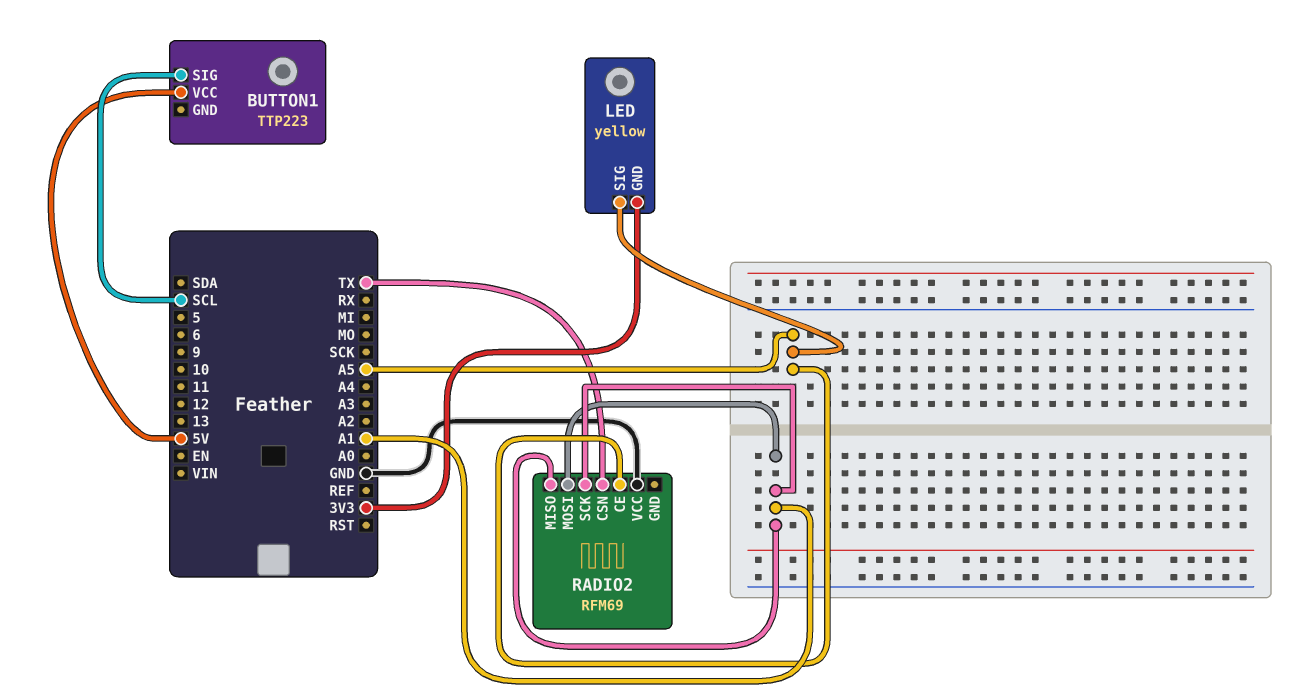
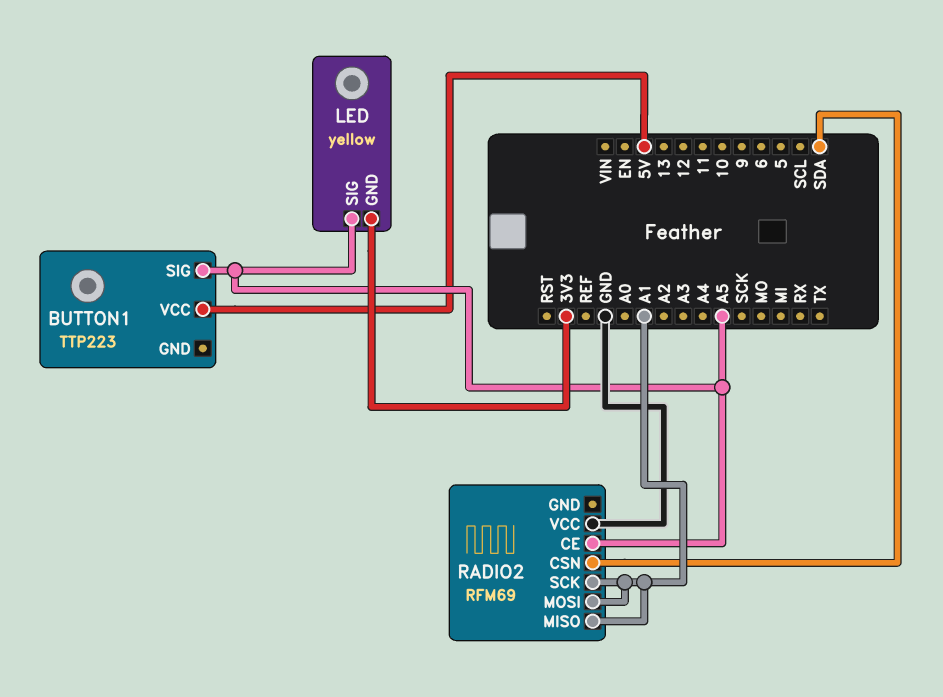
BUTTON1 pin SIG: SCL -> A5
RADIO2 pin CSN: TX -> SDA

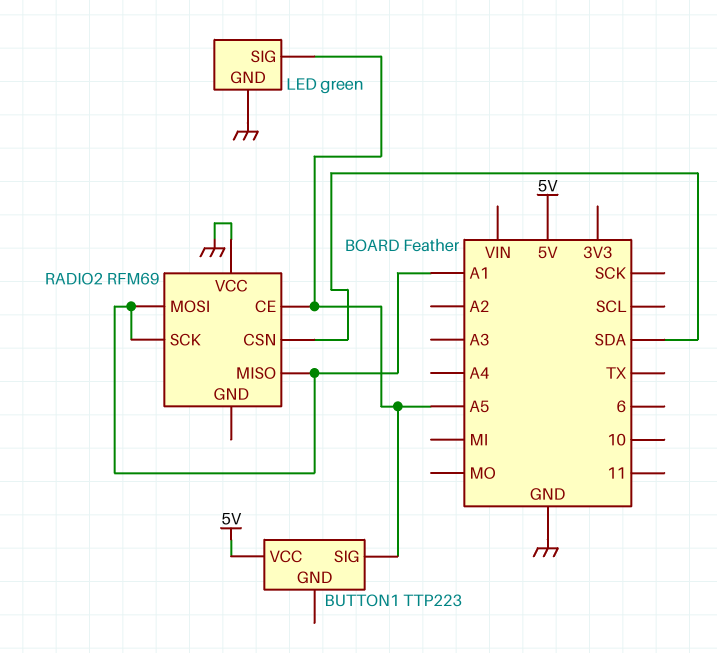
LED: yellow -> green
LED pin GND: 3V3 -> GND

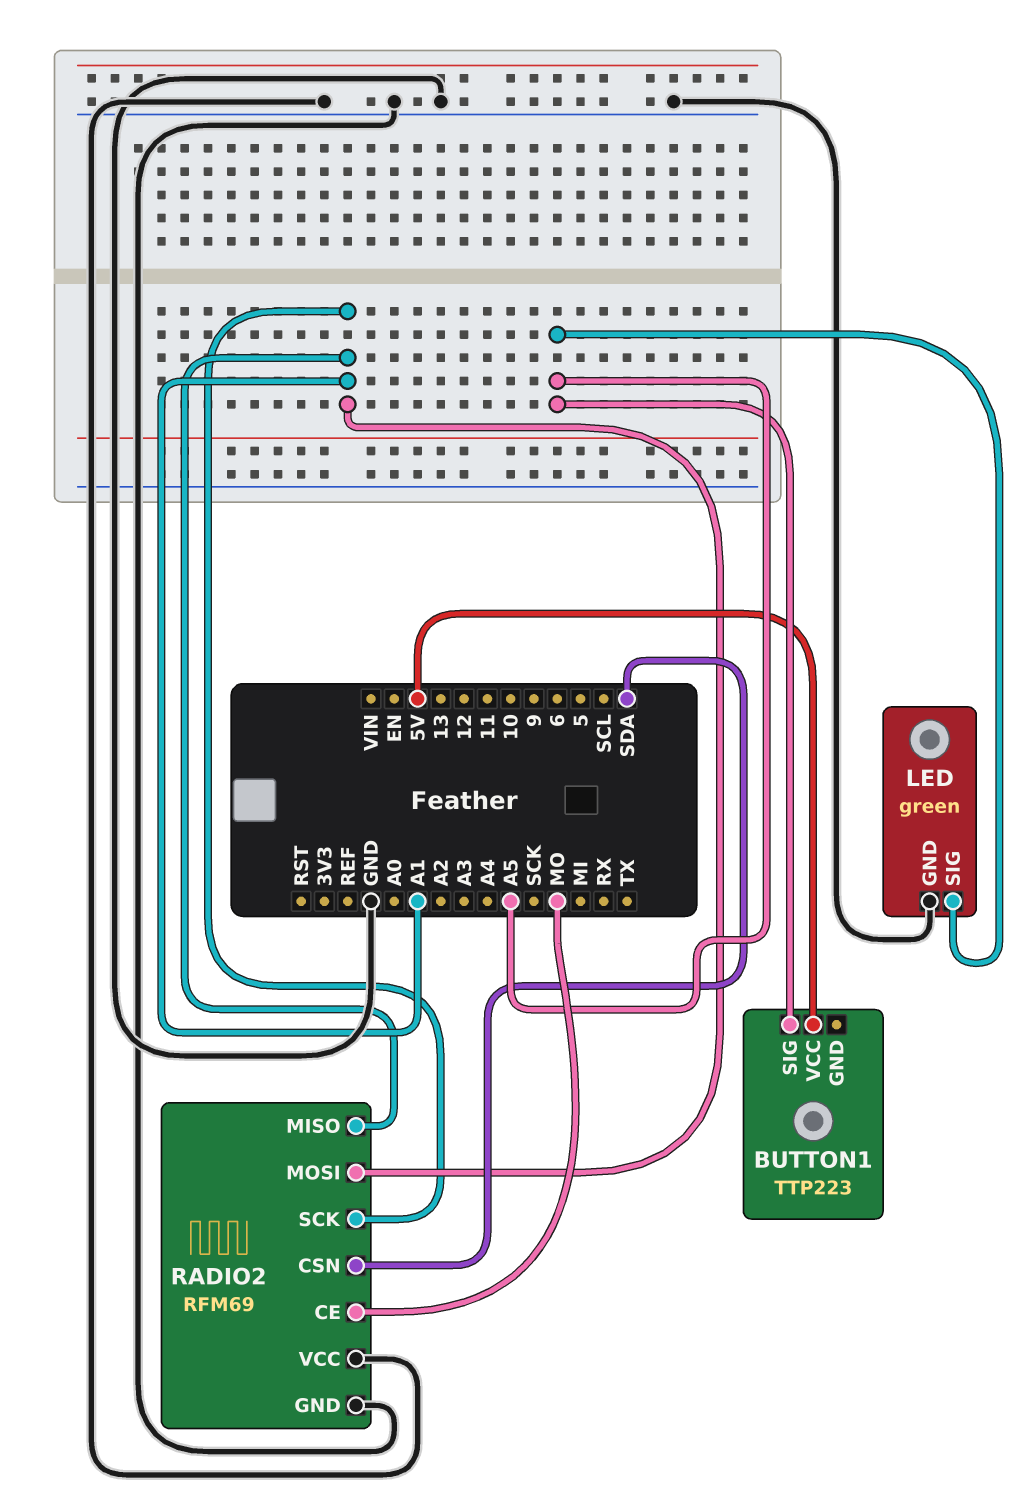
RADIO2 pin CE: A5 -> MO
RADIO2 pin GND: none -> GND

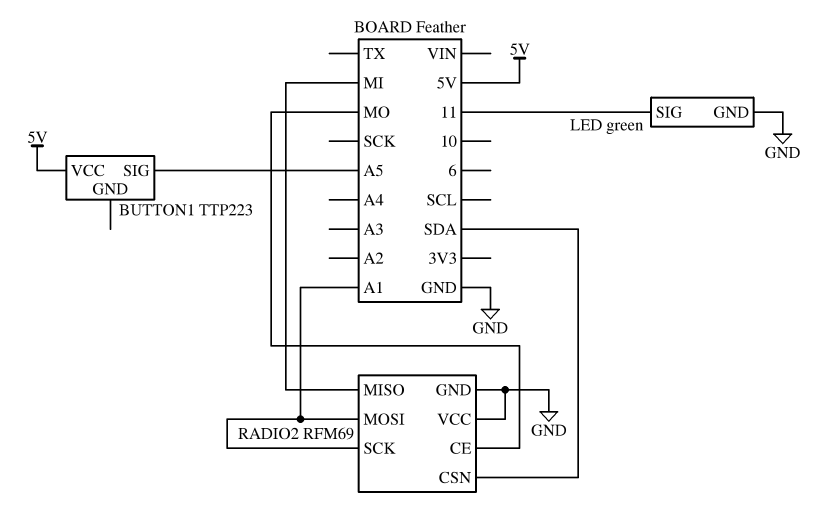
LED pin SIG: A5 -> 11
RADIO2 pin MISO: A1 -> MI

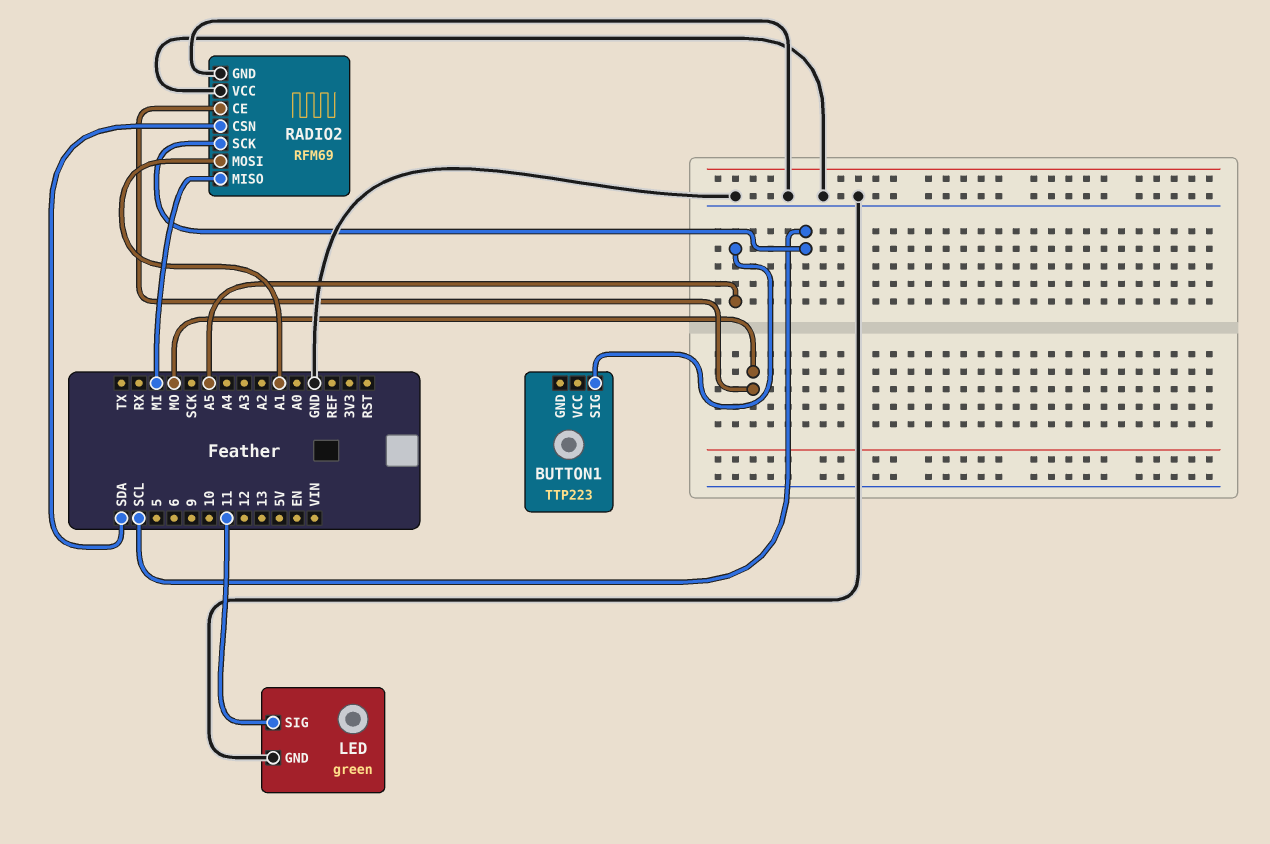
BUTTON1 pin VCC: 5V -> none
RADIO2 pin SCK: A1 -> SCL

